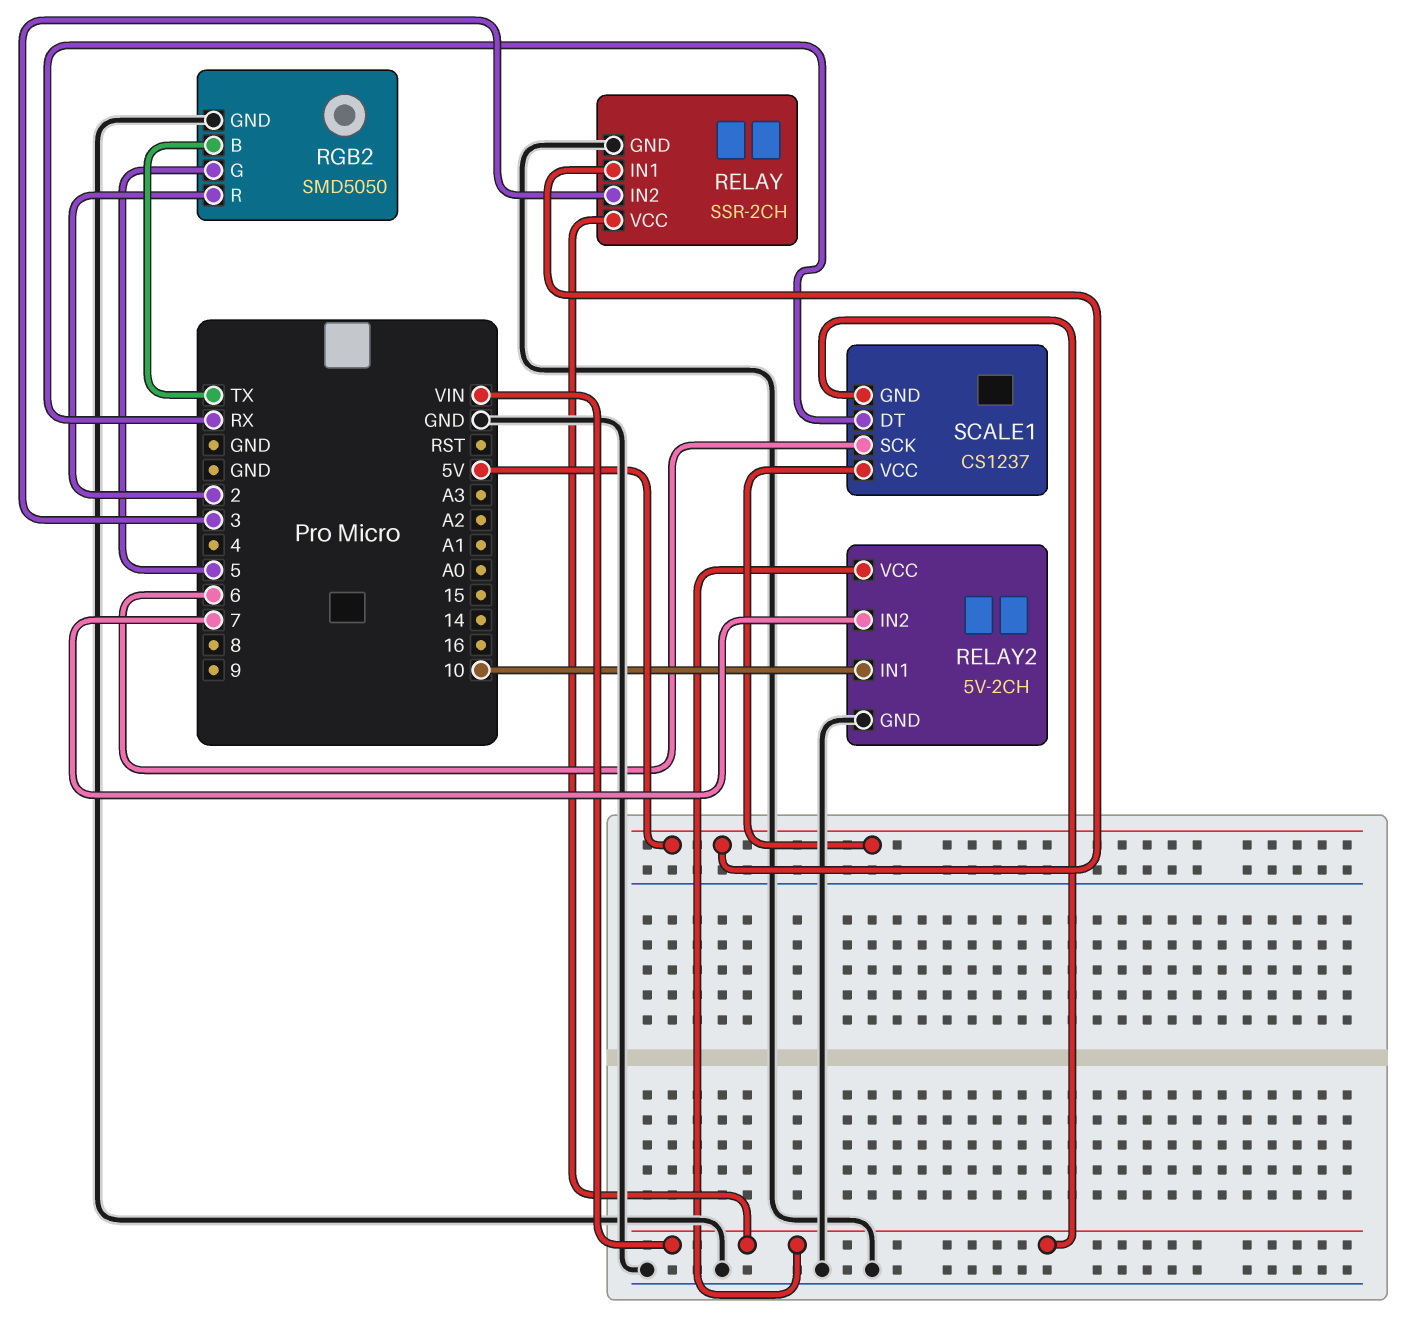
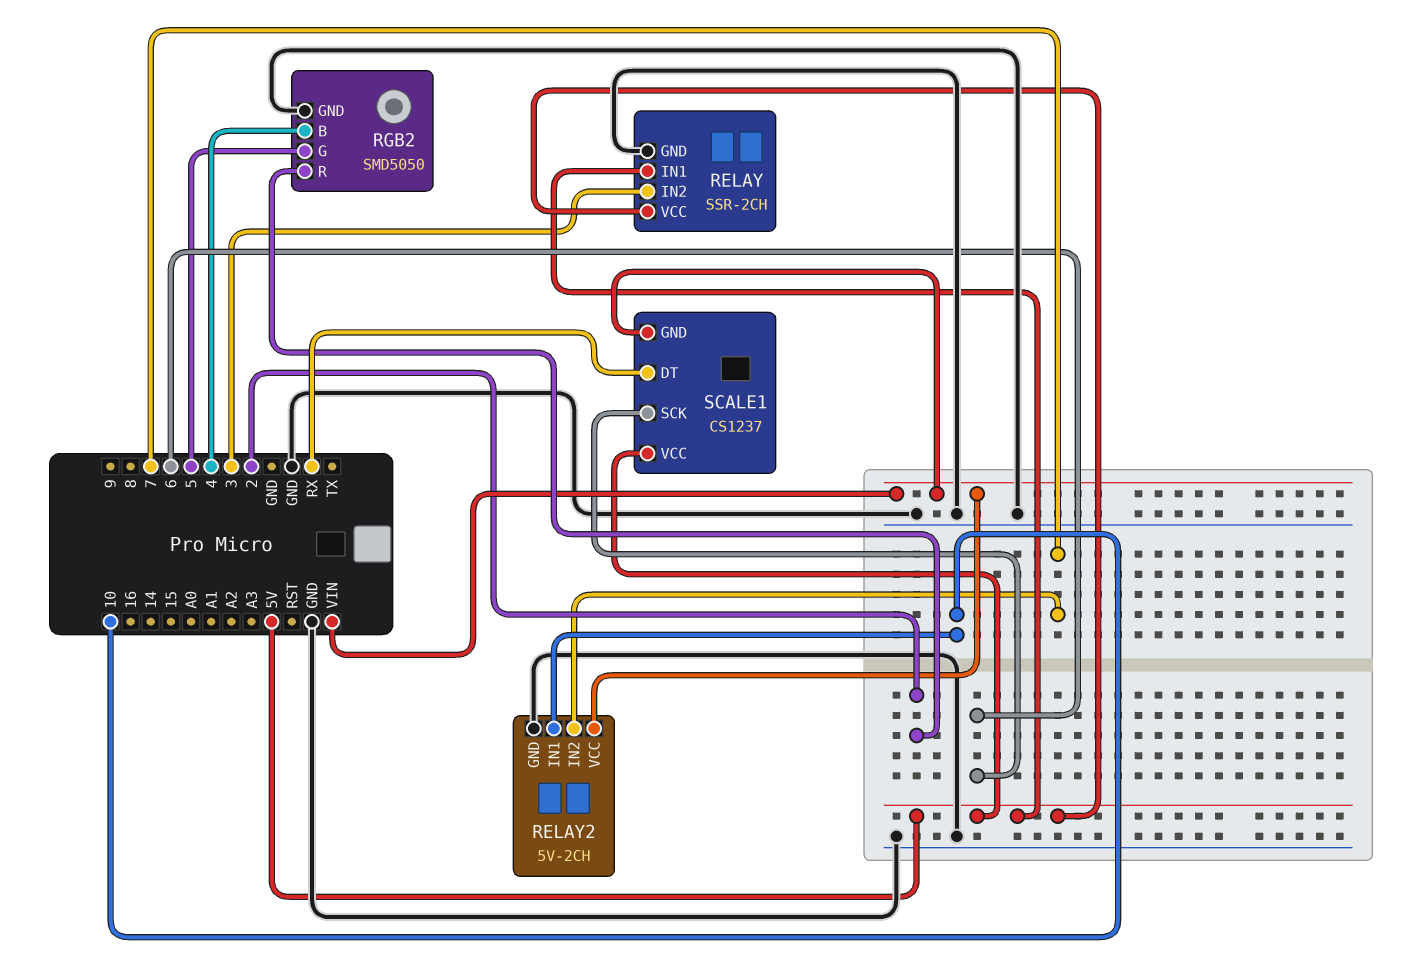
RELAY pin VCC: VIN -> 5V
RGB2 pin B: TX -> 4

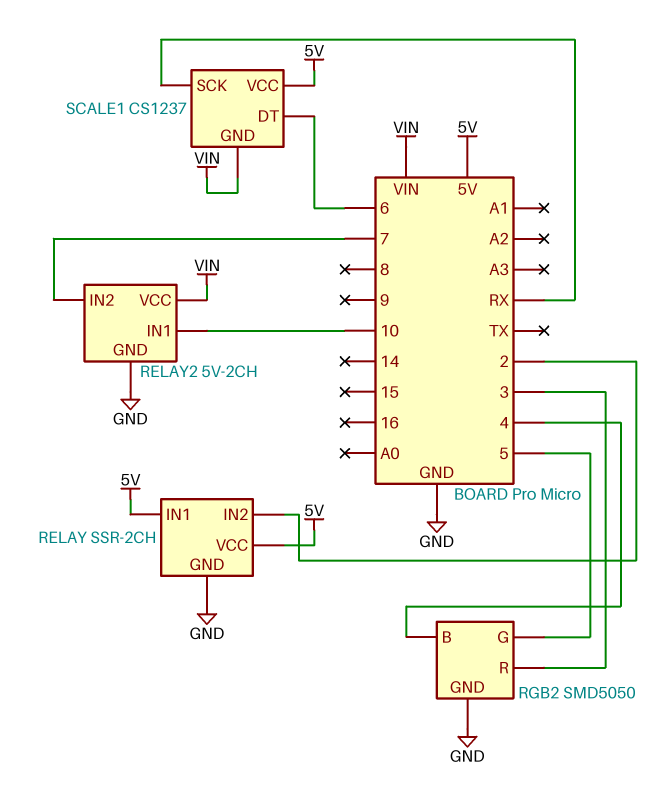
RELAY pin IN2: 3 -> 2
RGB2 pin R: 2 -> 3
SCALE1 pin DT: RX -> 6
SCALE1 pin SCK: 6 -> RX

